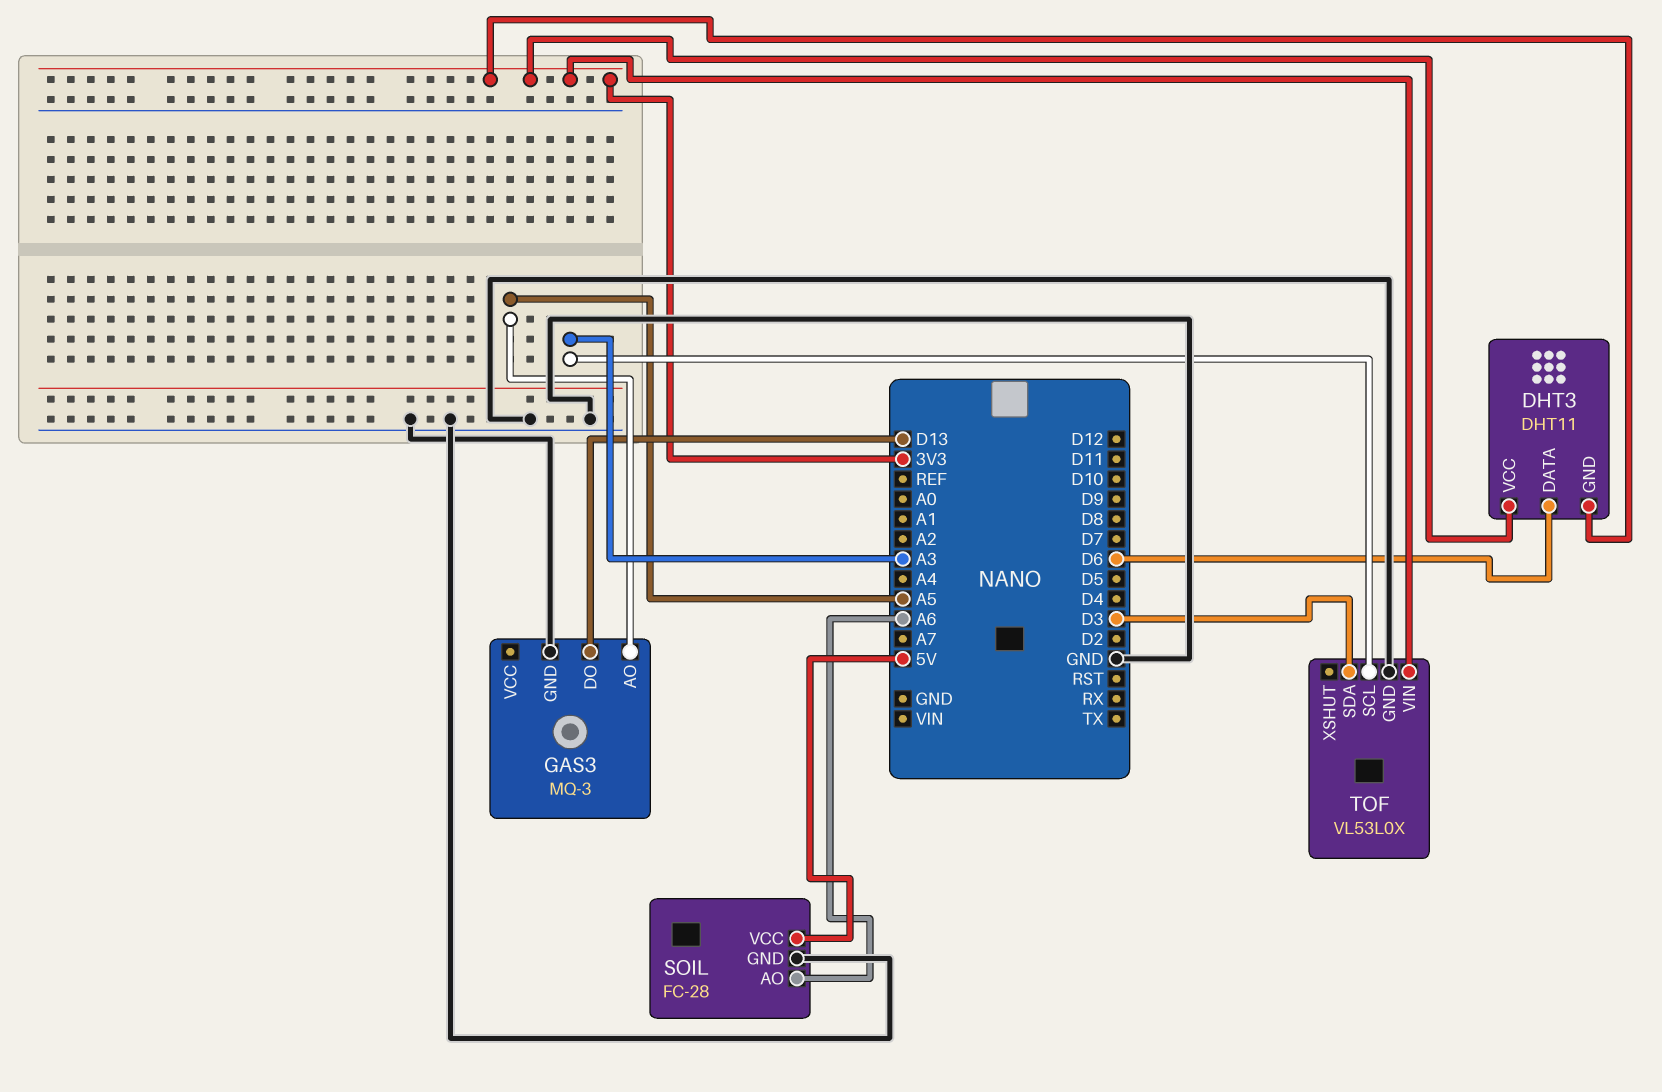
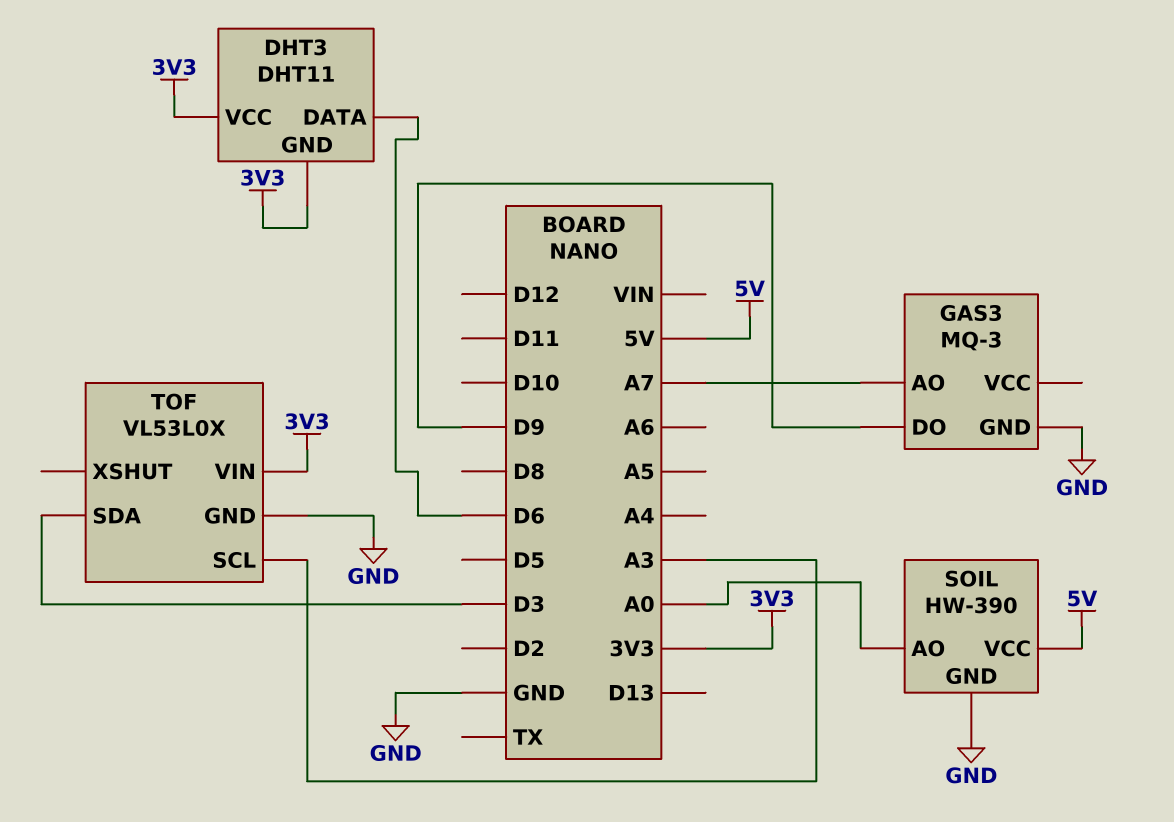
GAS3 pin AO: A5 -> A7
GAS3 pin DO: D13 -> D9
SOIL: FC-28 -> HW-390
SOIL pin AO: A6 -> A0

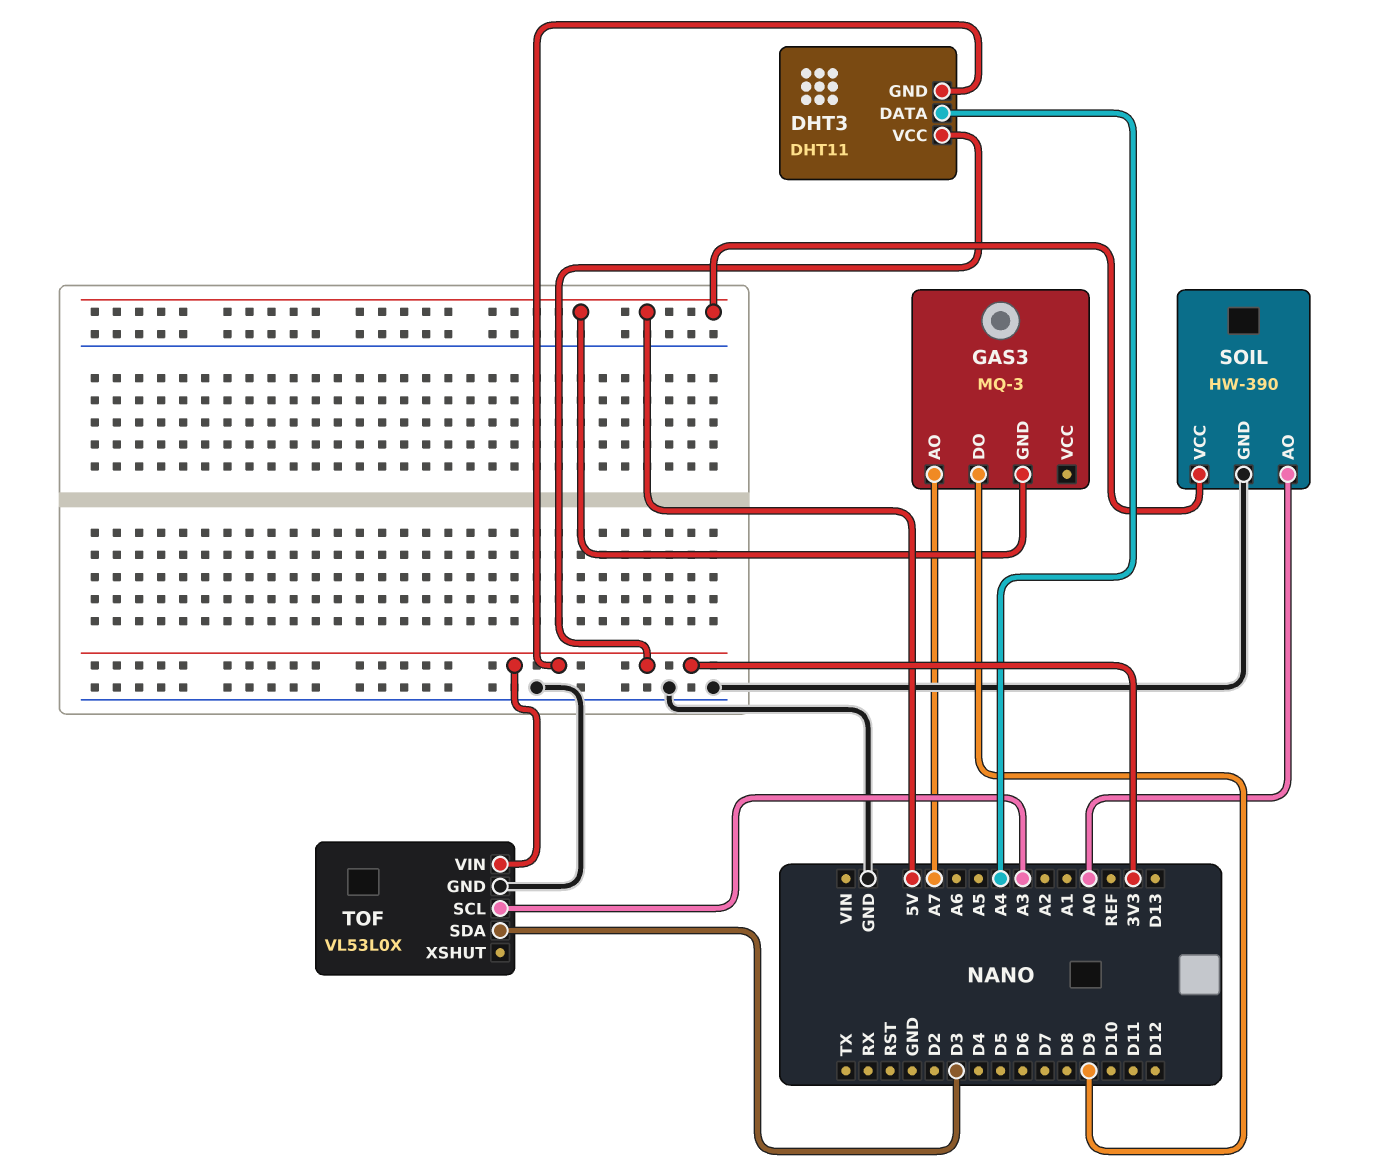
DHT3 pin DATA: D6 -> A4
GAS3 pin GND: GND -> 5V

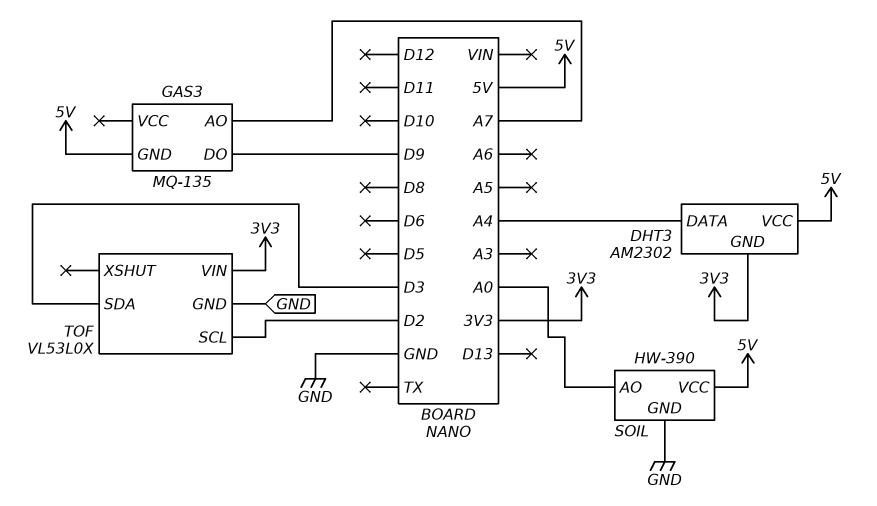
DHT3: DHT11 -> AM2302
DHT3 pin VCC: 3V3 -> 5V
GAS3: MQ-3 -> MQ-135
TOF pin SCL: A3 -> D2

